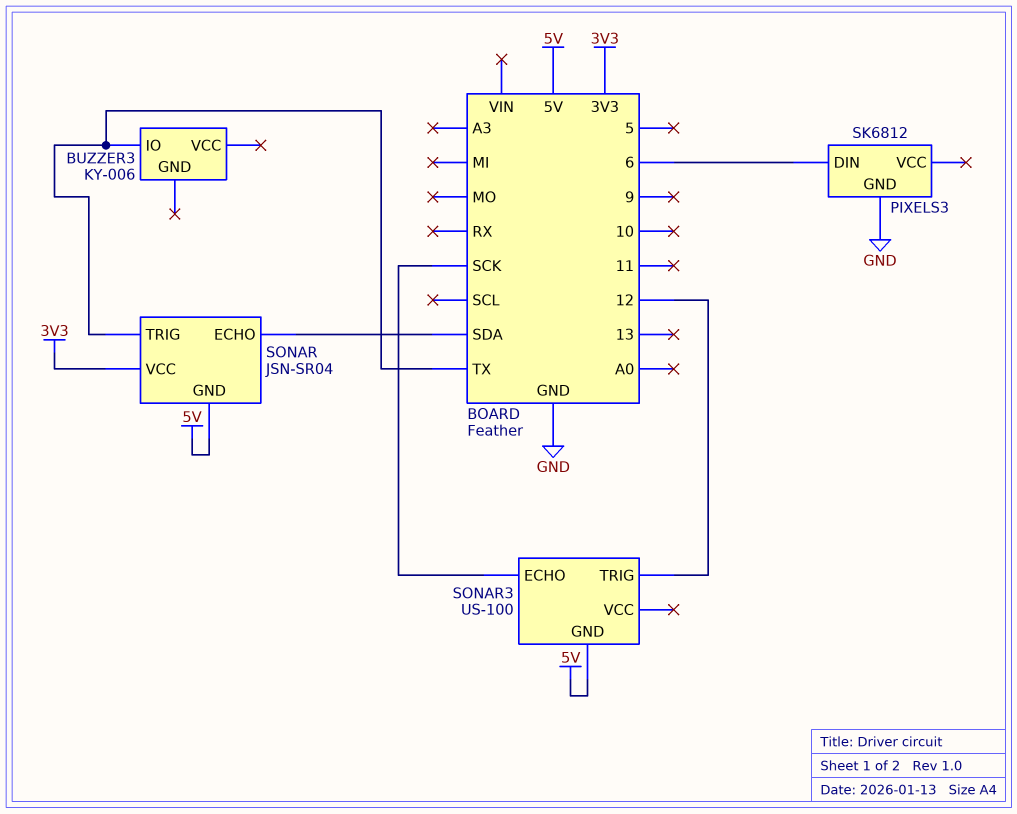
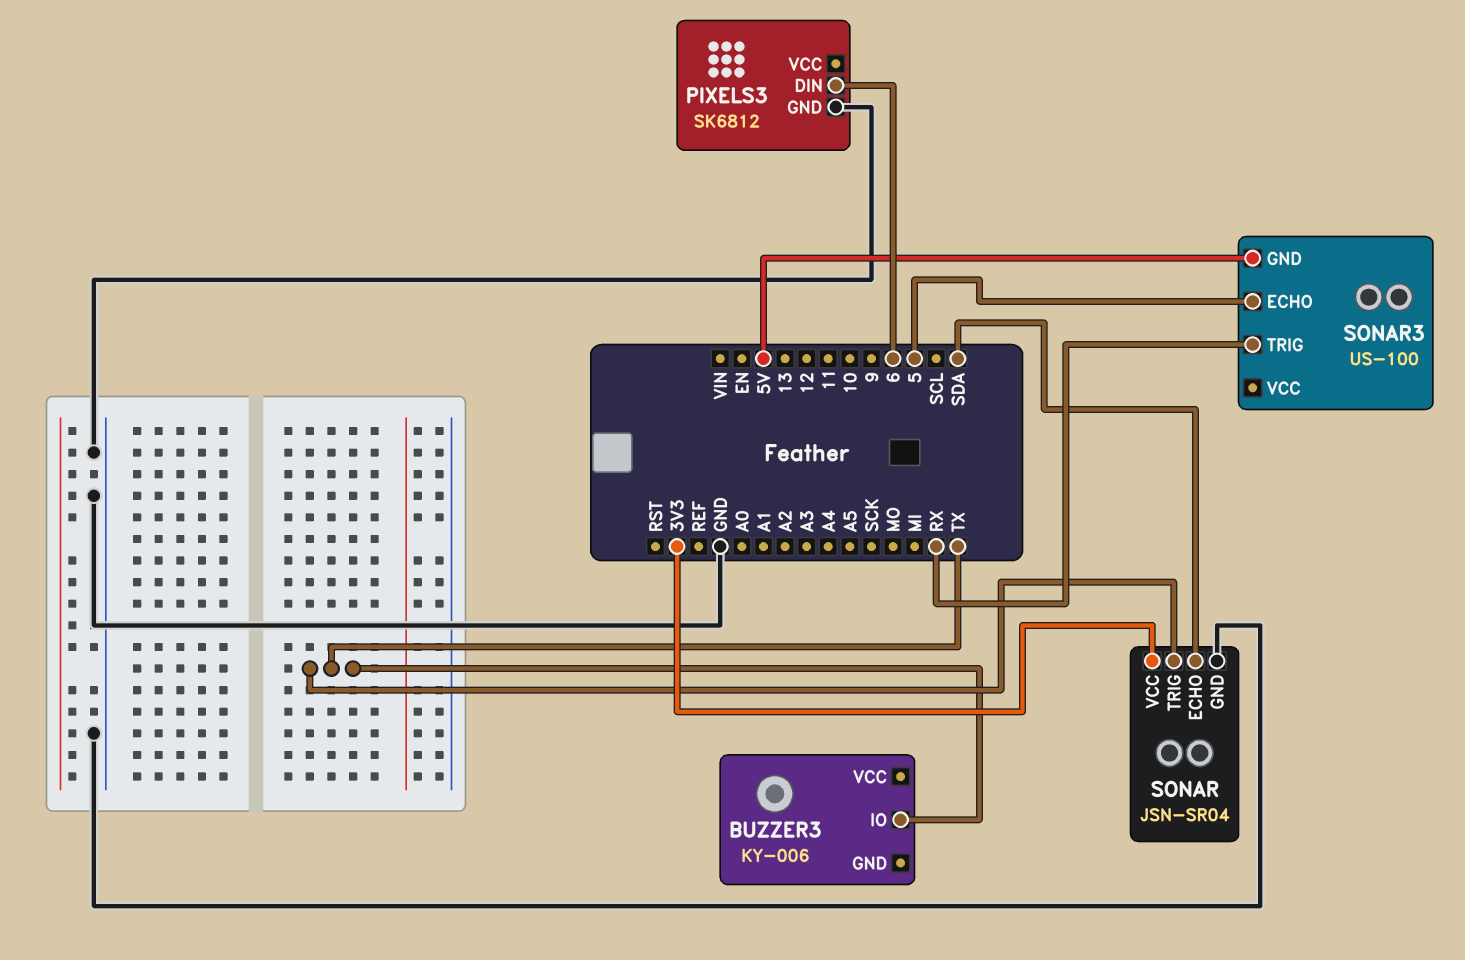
SONAR pin GND: 5V -> GND
SONAR3 pin ECHO: SCK -> 5
SONAR3 pin TRIG: 12 -> RX

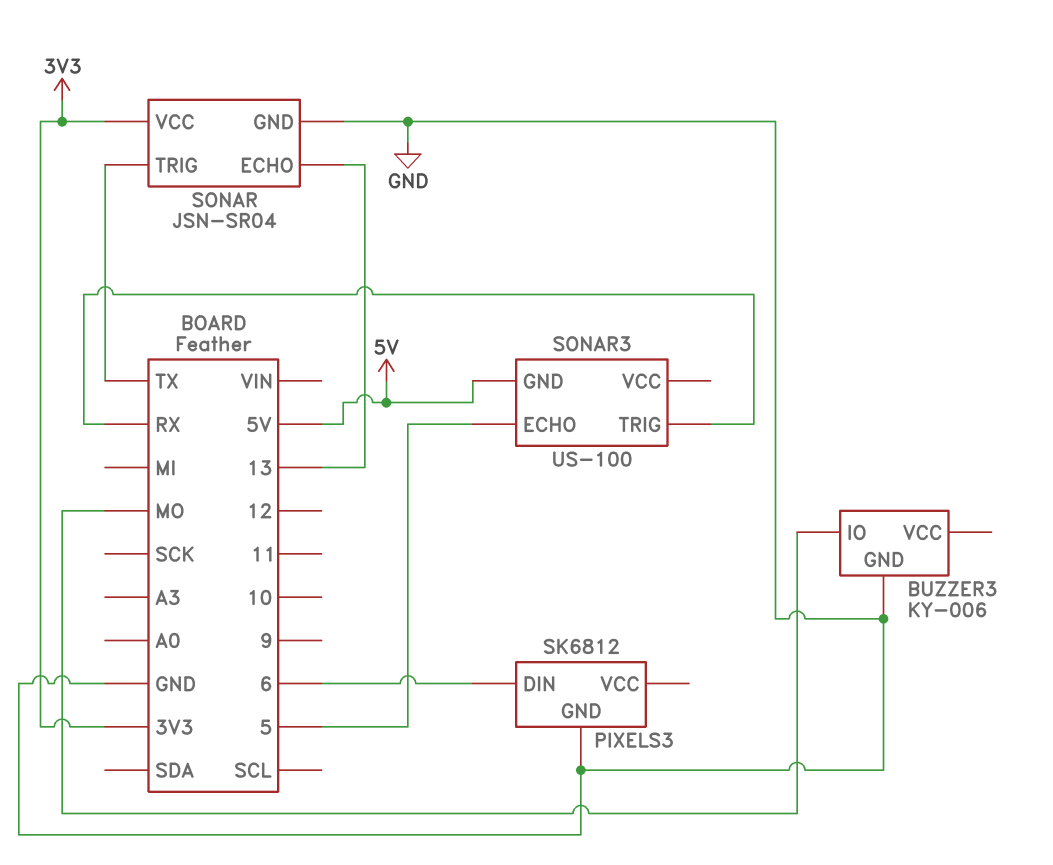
BUZZER3 pin GND: none -> GND
BUZZER3 pin IO: TX -> MO
SONAR pin ECHO: SDA -> 13

